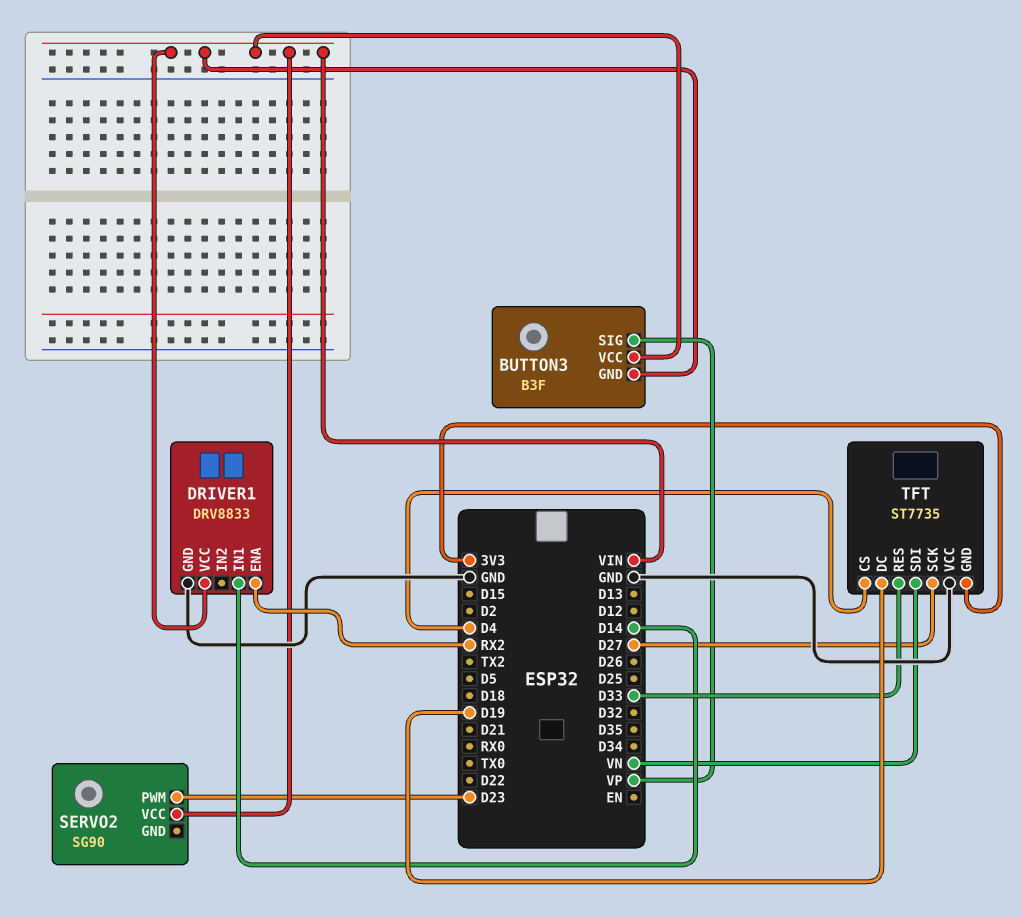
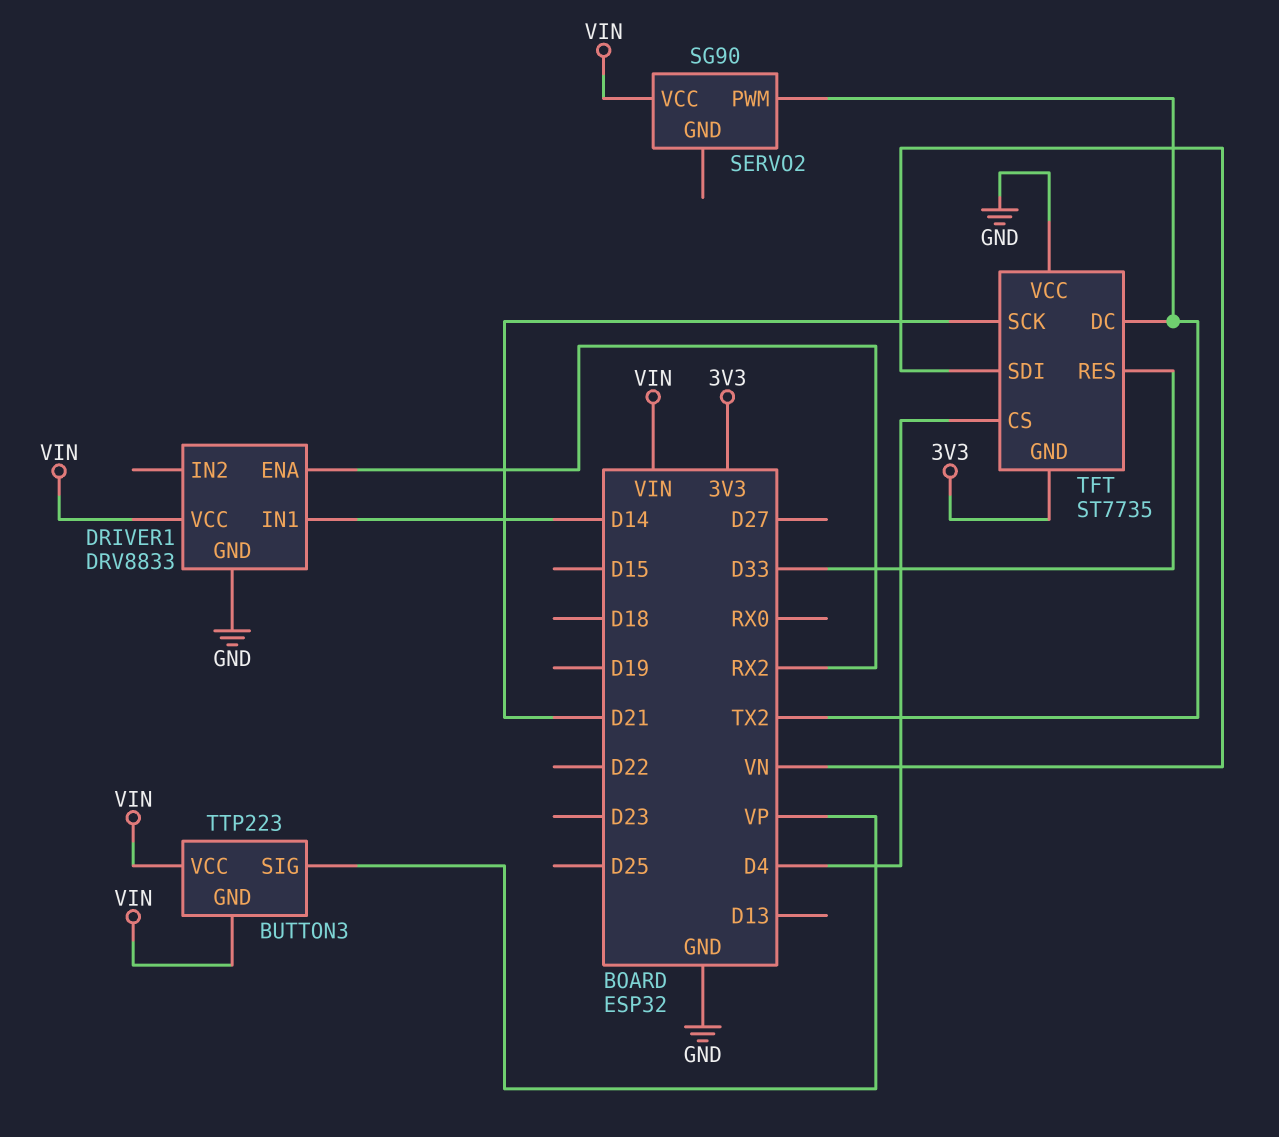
BUTTON3: B3F -> TTP223
SERVO2 pin PWM: D23 -> TX2
TFT pin DC: D19 -> TX2
TFT pin SCK: D27 -> D21

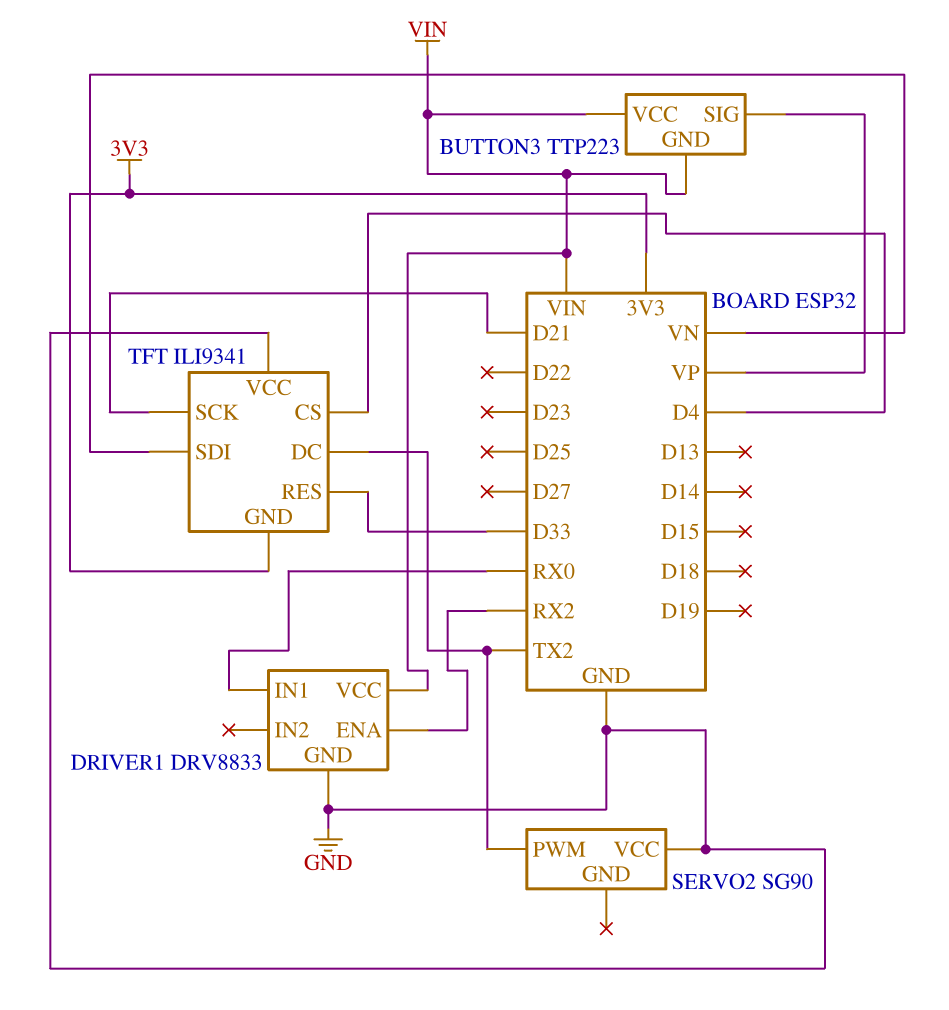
DRIVER1 pin IN1: D14 -> RX0
SERVO2 pin VCC: VIN -> GND
TFT: ST7735 -> ILI9341

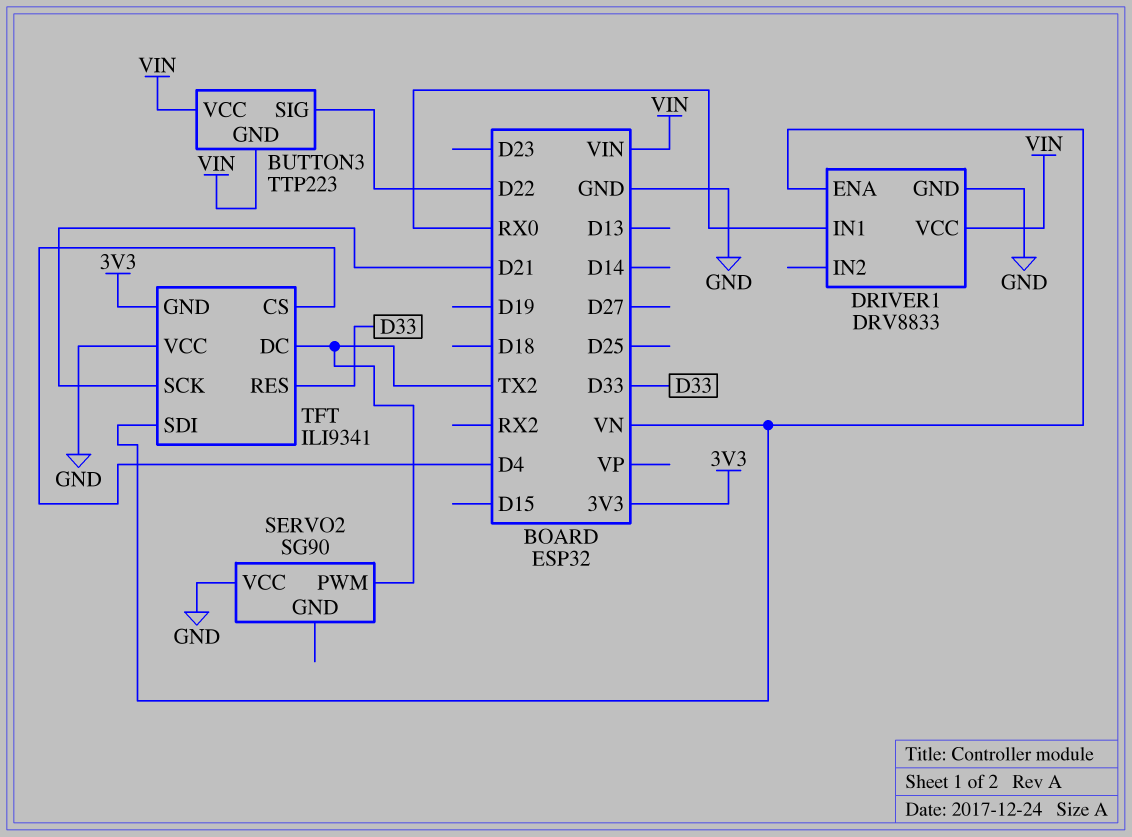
BUTTON3 pin SIG: VP -> D22
DRIVER1 pin ENA: RX2 -> VN

